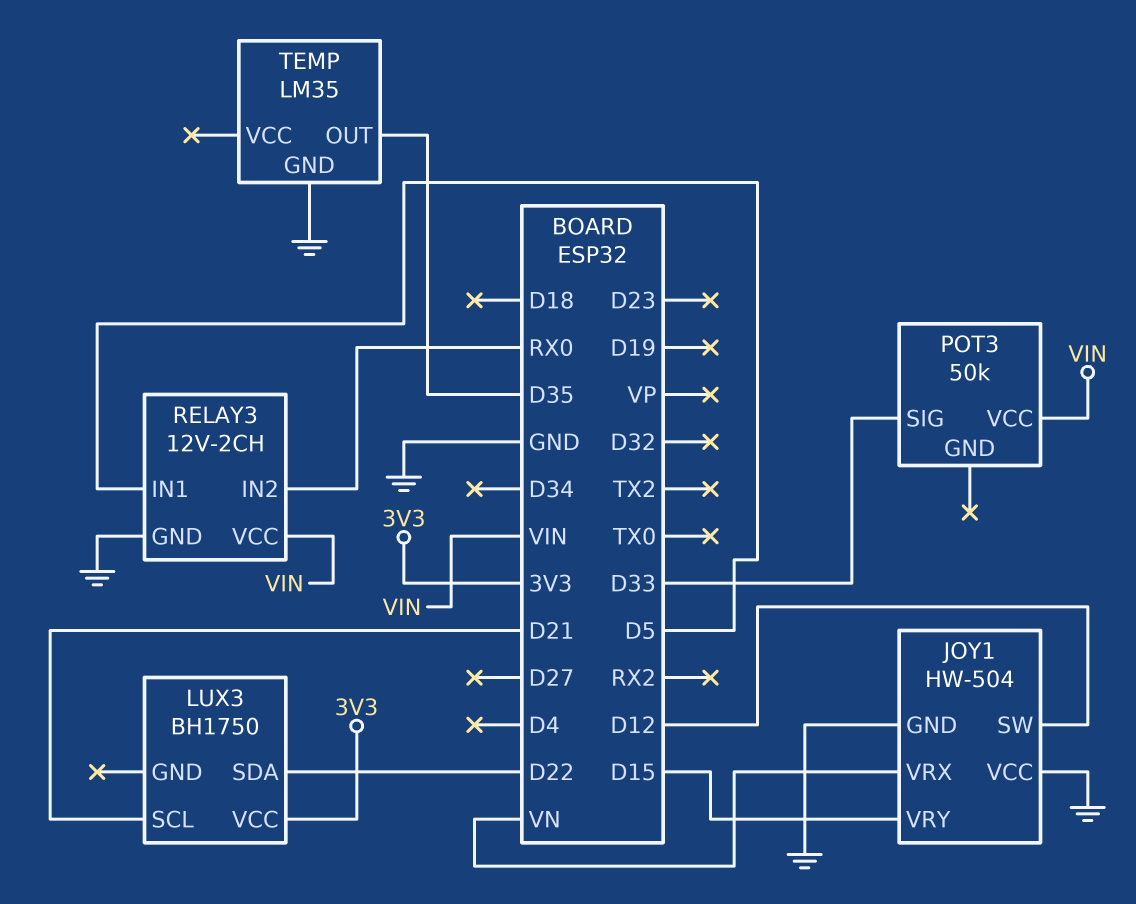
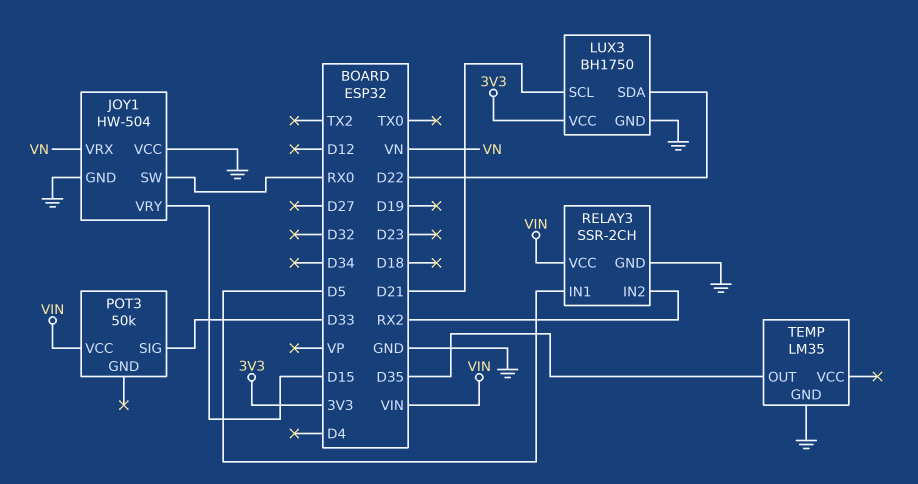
JOY1 pin SW: D12 -> RX0
LUX3 pin GND: none -> GND
RELAY3: 12V-2CH -> SSR-2CH
RELAY3 pin IN2: RX0 -> RX2

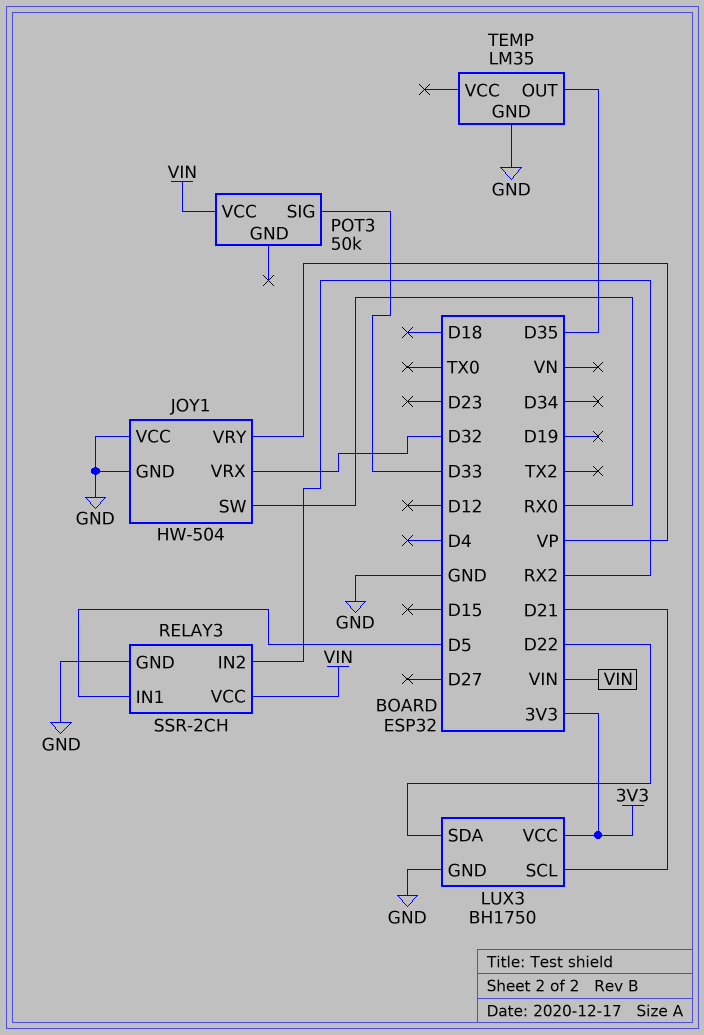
JOY1 pin VRX: VN -> D32
JOY1 pin VRY: D15 -> VP

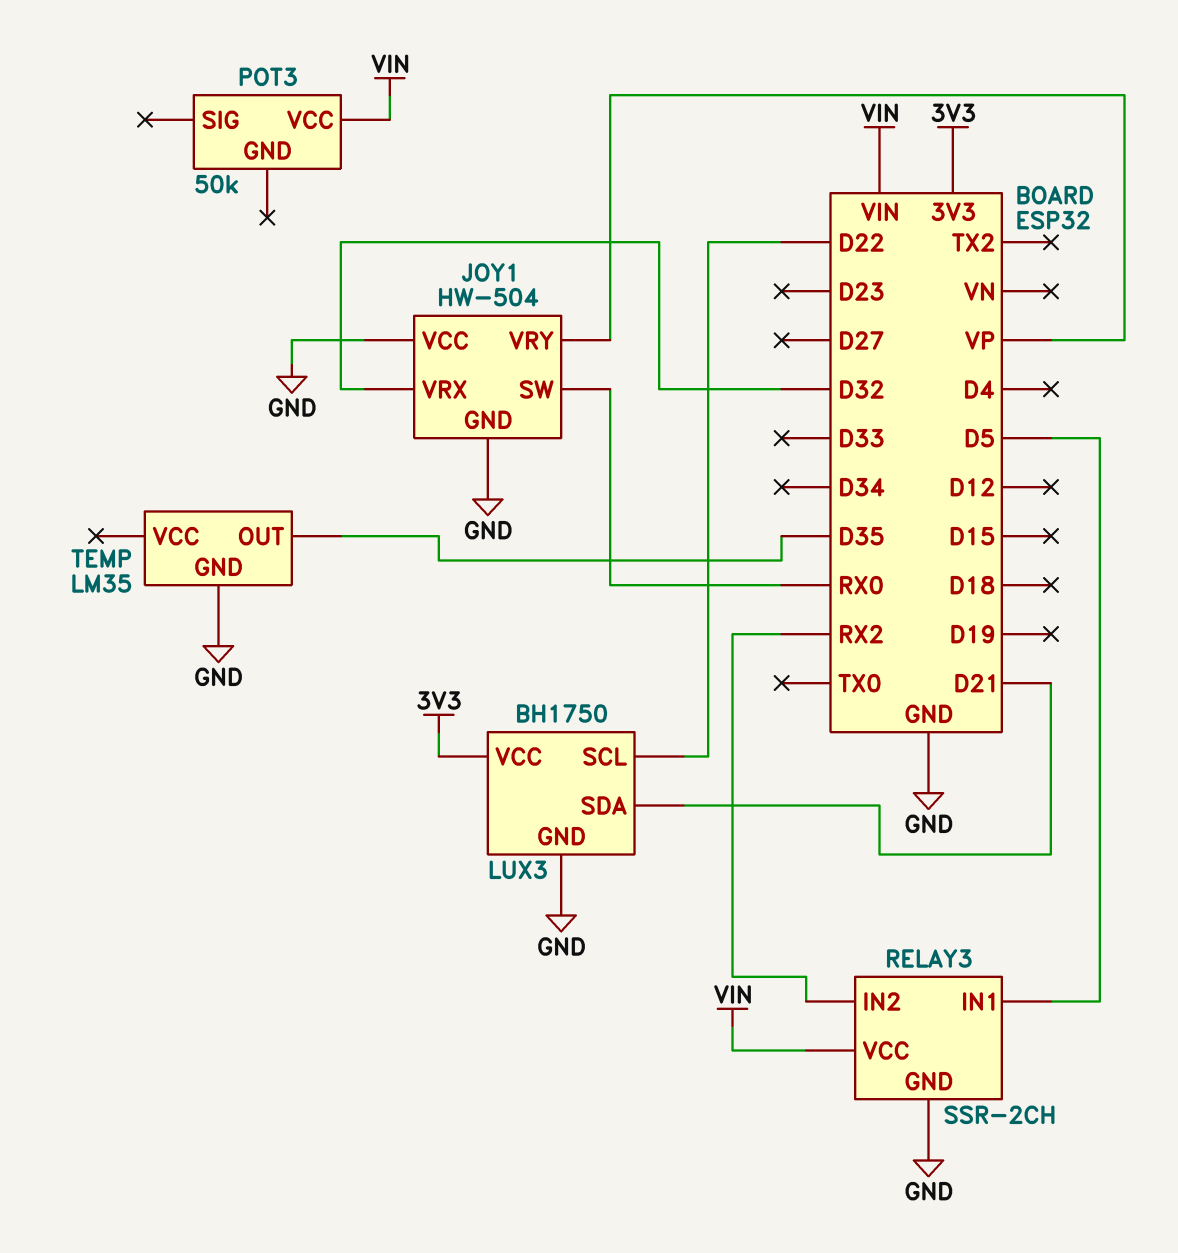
LUX3 pin SCL: D21 -> D22
LUX3 pin SDA: D22 -> D21
POT3 pin SIG: D33 -> none

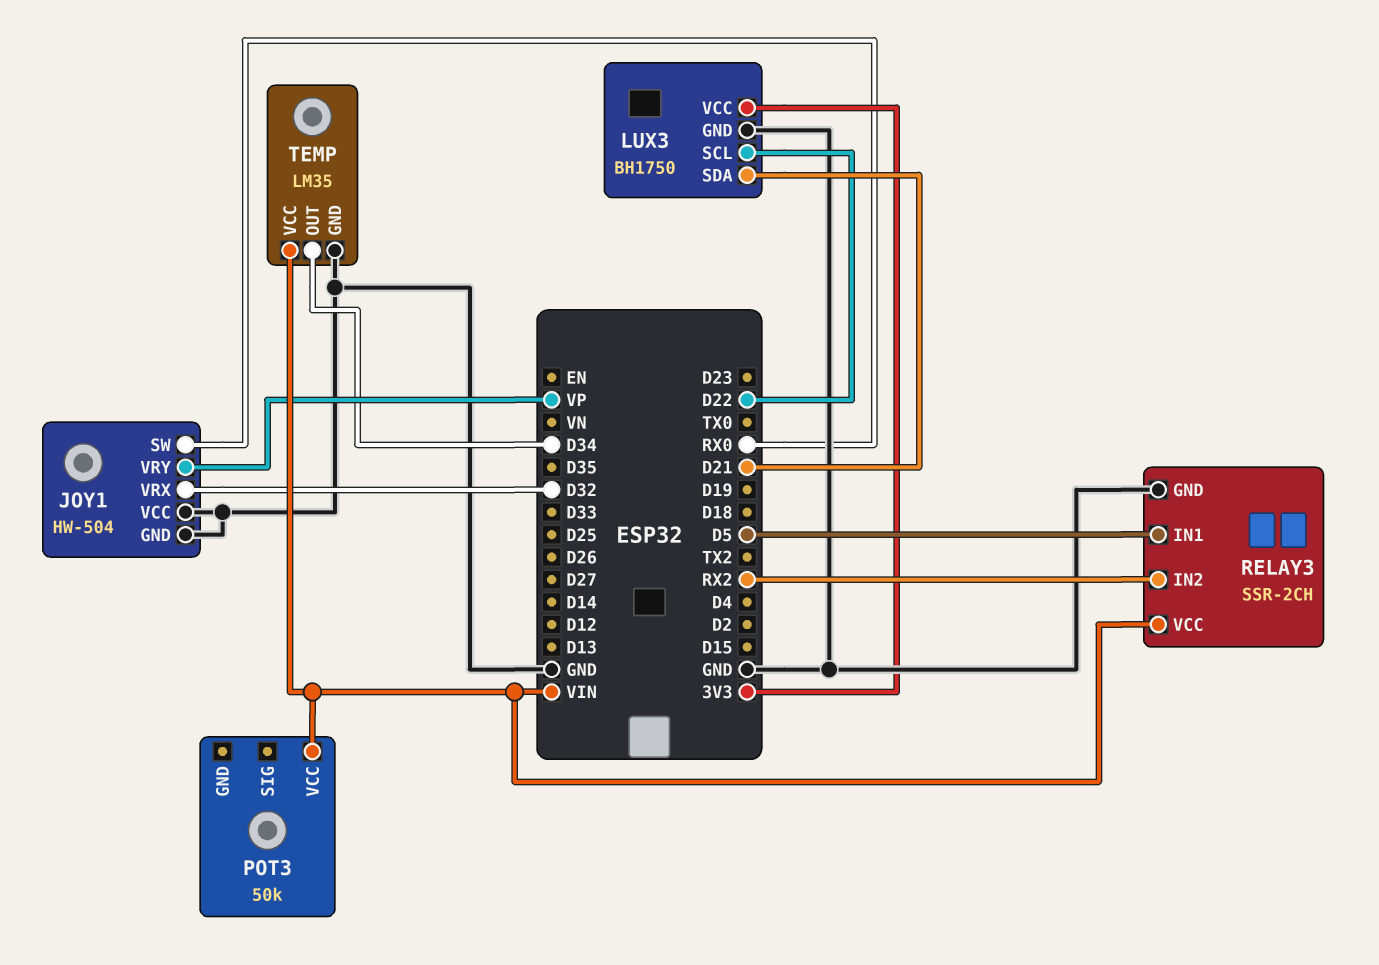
TEMP pin OUT: D35 -> D34
TEMP pin VCC: none -> VIN

